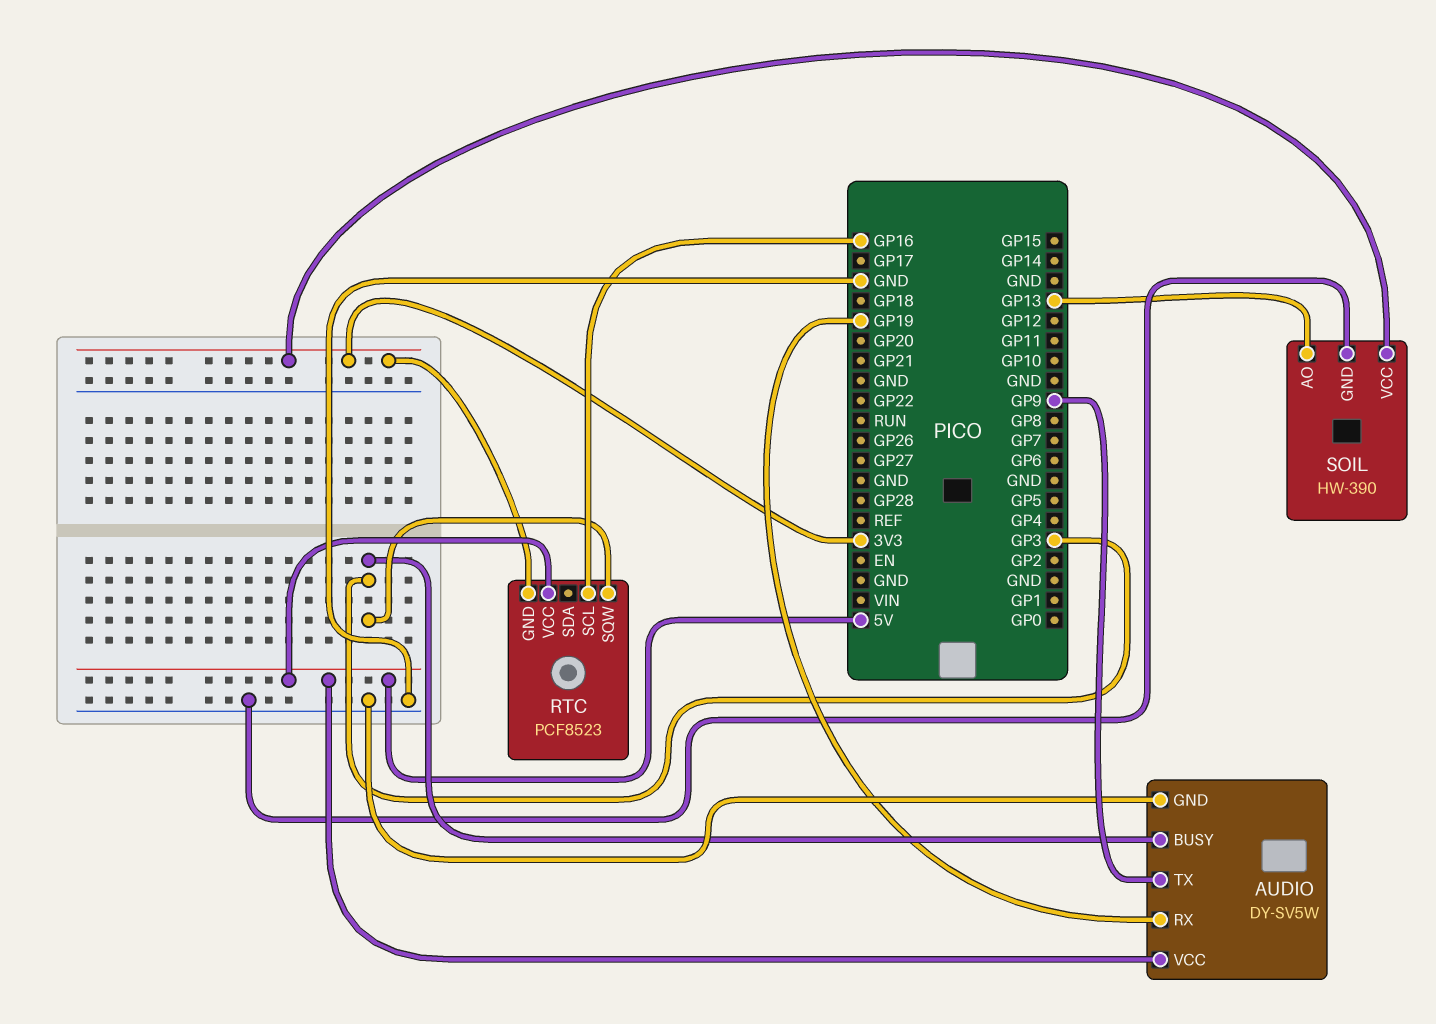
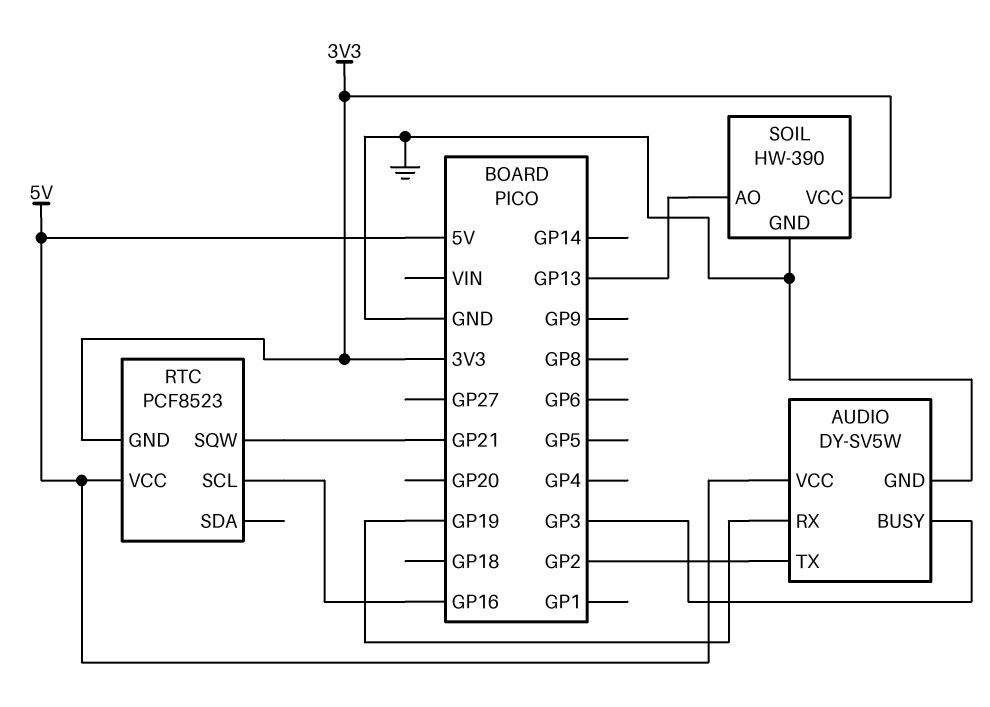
AUDIO pin TX: GP9 -> GP2
RTC pin SQW: GP3 -> GP21

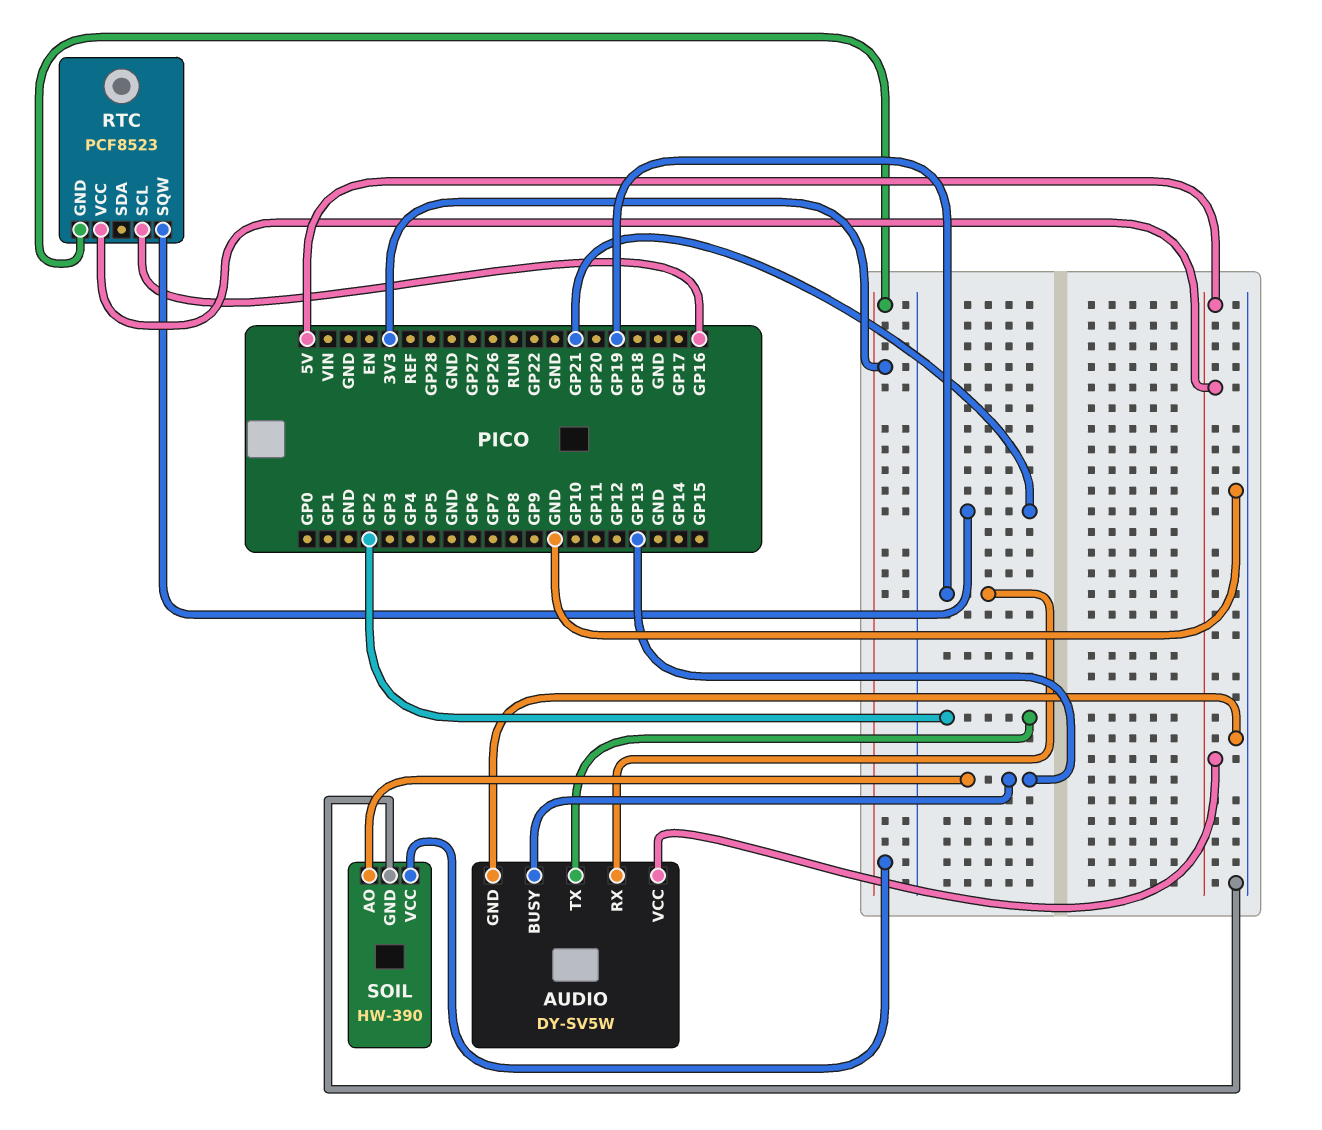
AUDIO pin BUSY: GP3 -> GP13

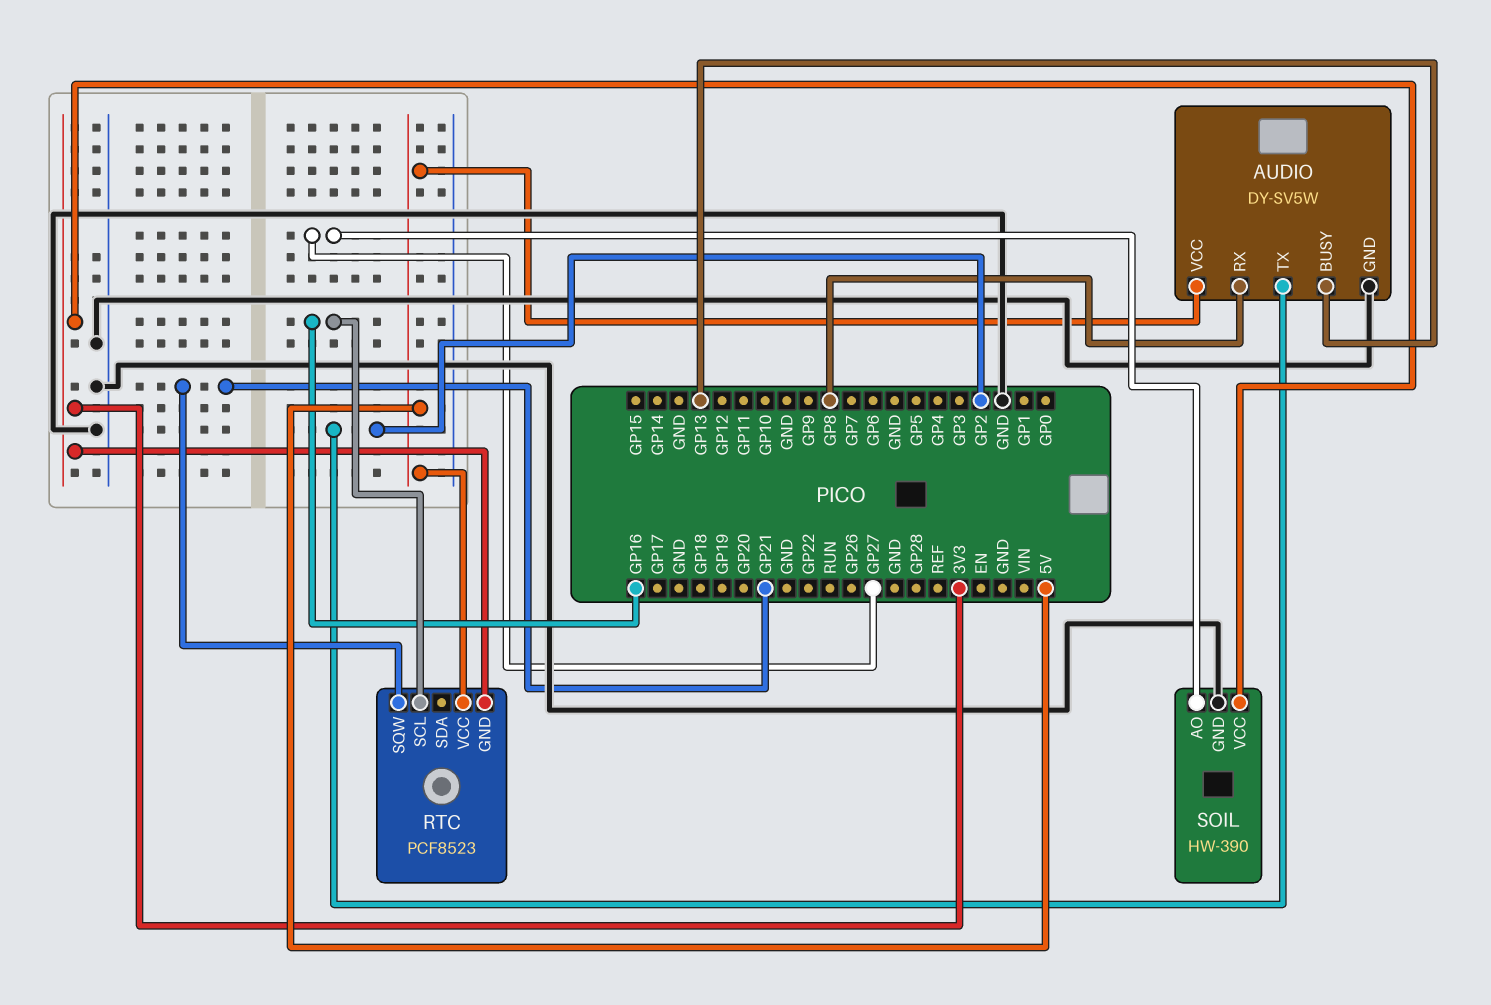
AUDIO pin RX: GP19 -> GP8
SOIL pin AO: GP13 -> GP27

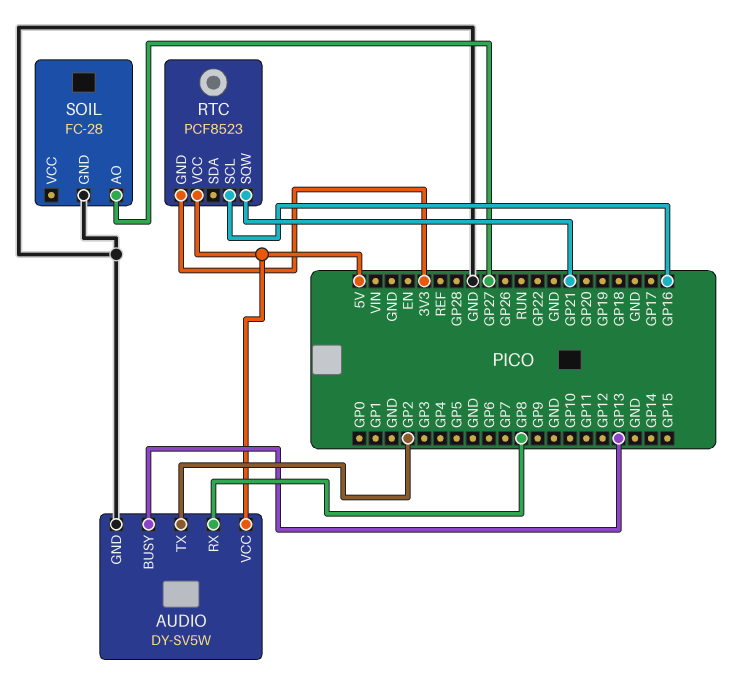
SOIL: HW-390 -> FC-28
SOIL pin VCC: 3V3 -> none

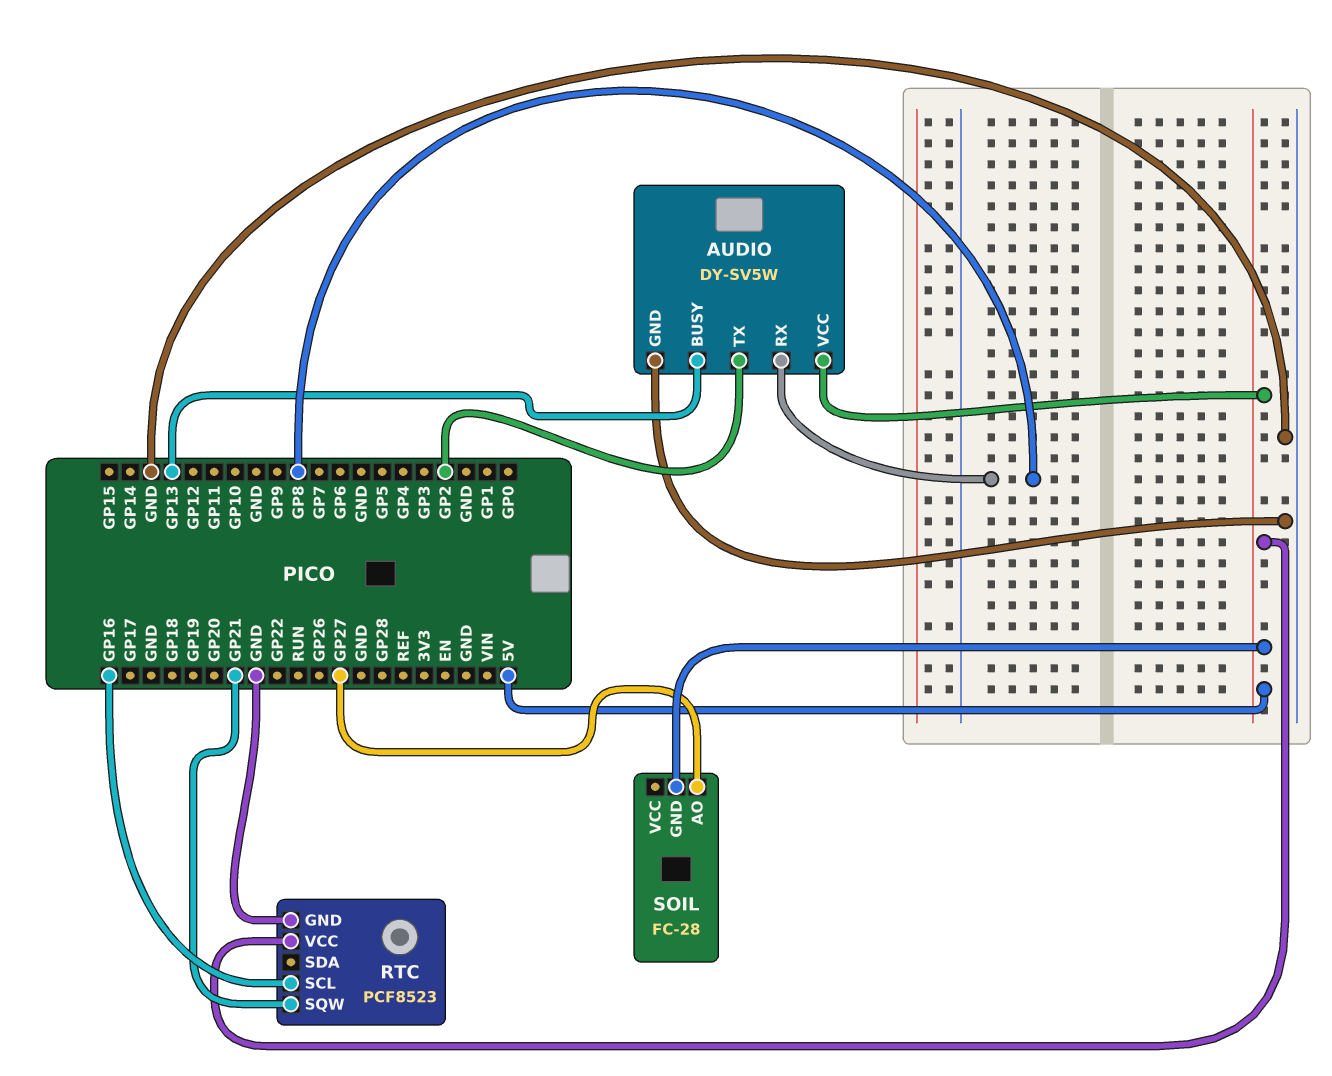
RTC pin GND: 3V3 -> GND
SOIL pin GND: GND -> 5V

